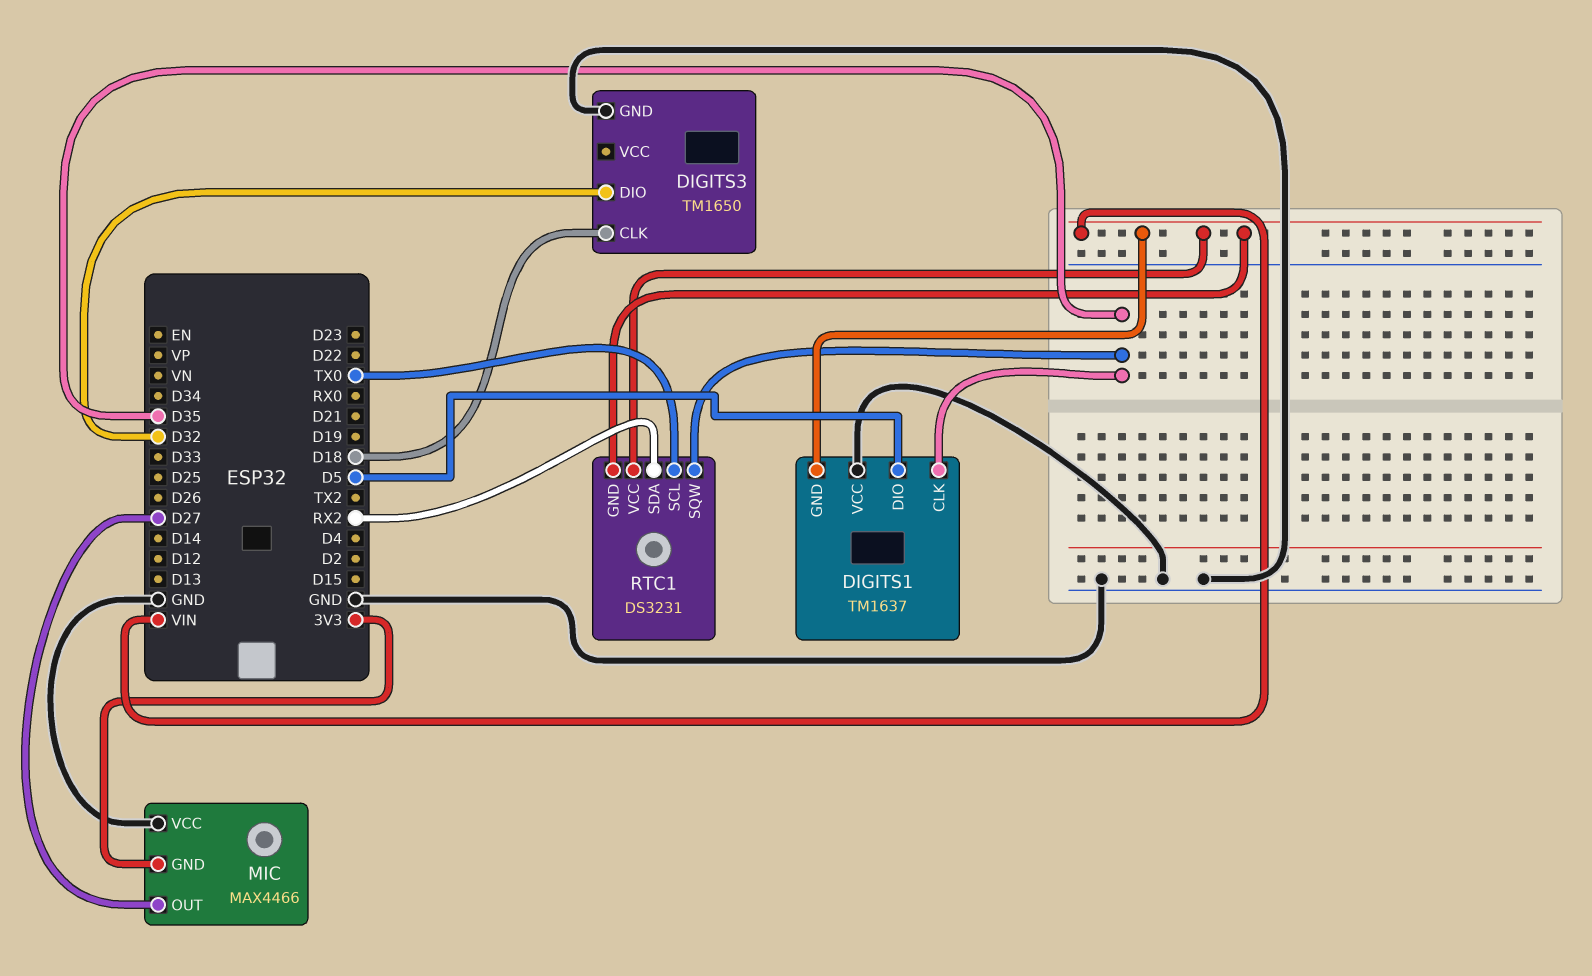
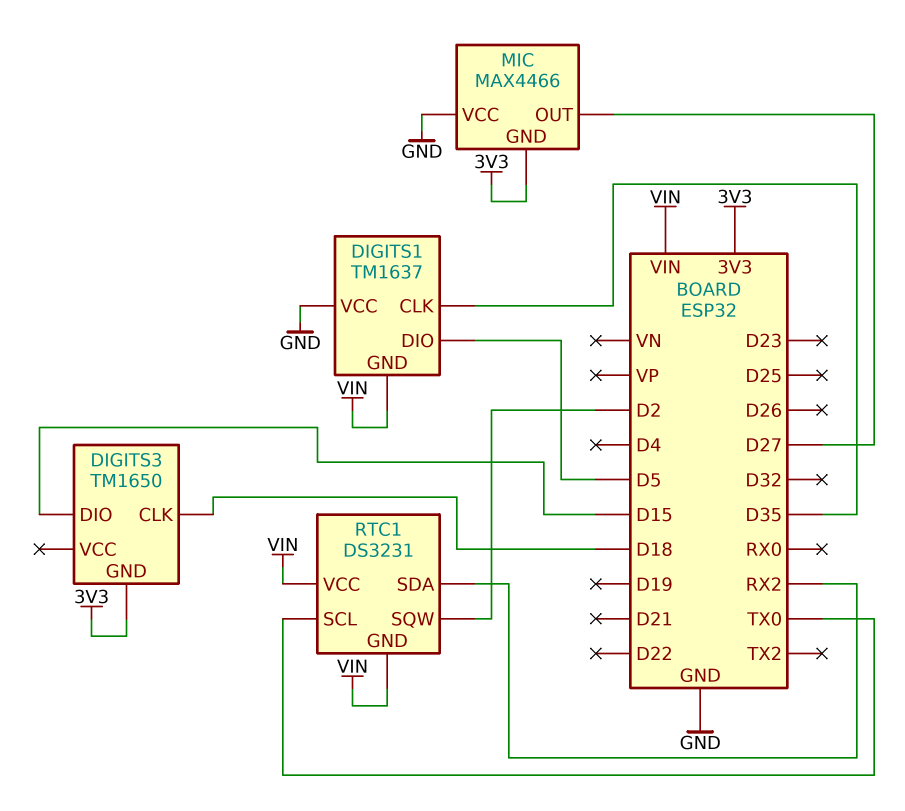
DIGITS3 pin DIO: D32 -> D15
DIGITS3 pin GND: GND -> 3V3
RTC1 pin SQW: D35 -> D2

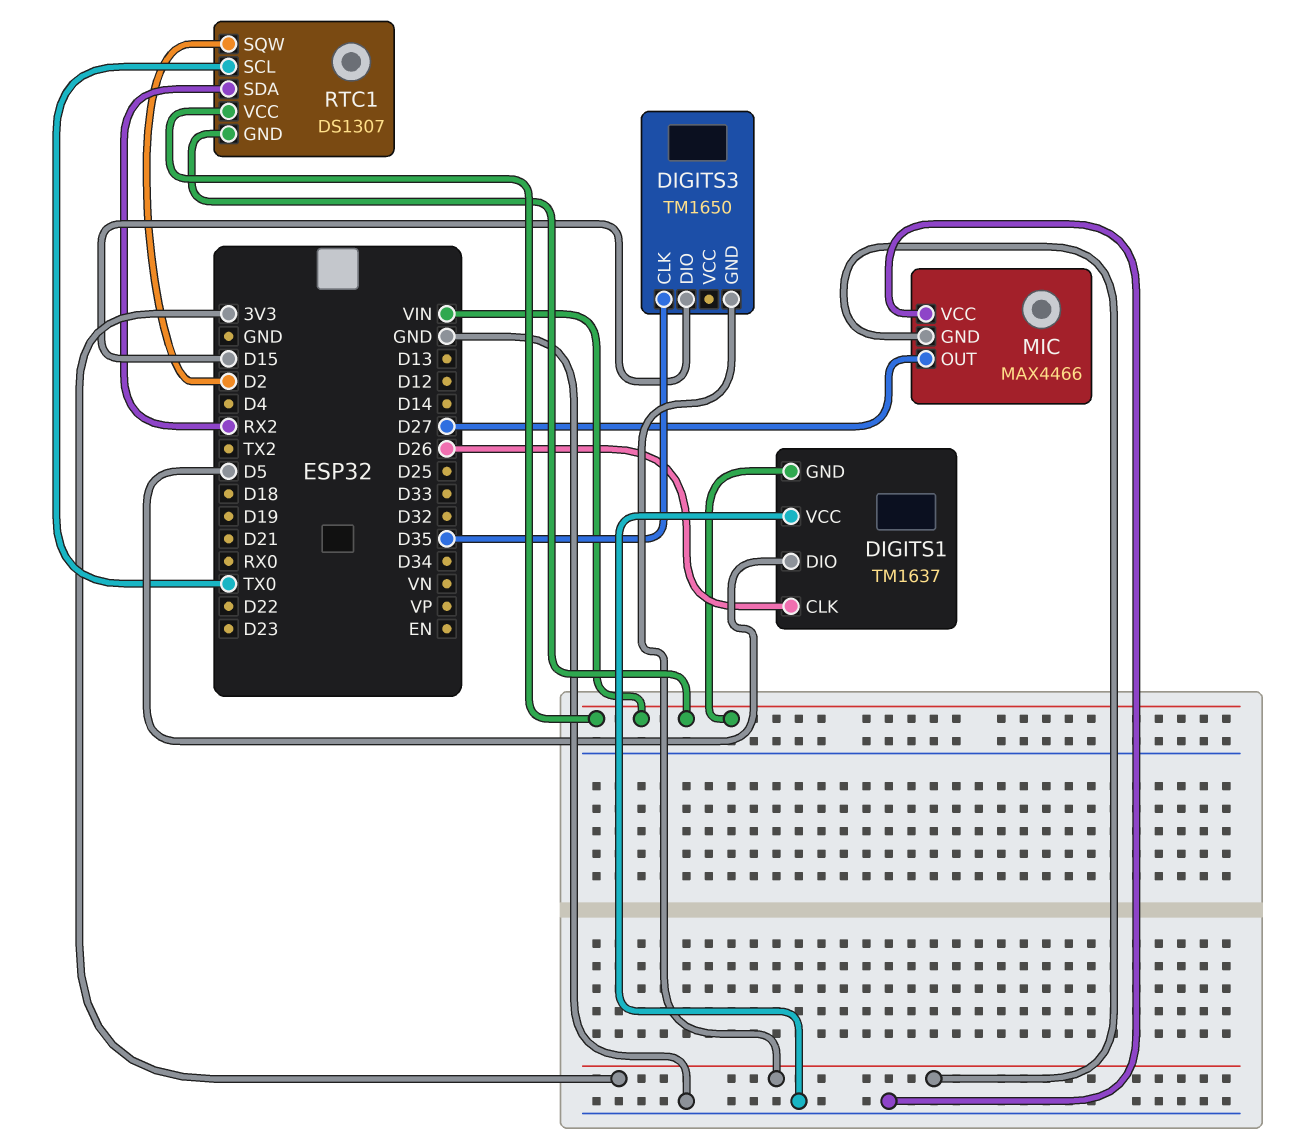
DIGITS1 pin CLK: D35 -> D26
DIGITS3 pin CLK: D18 -> D35
RTC1: DS3231 -> DS1307

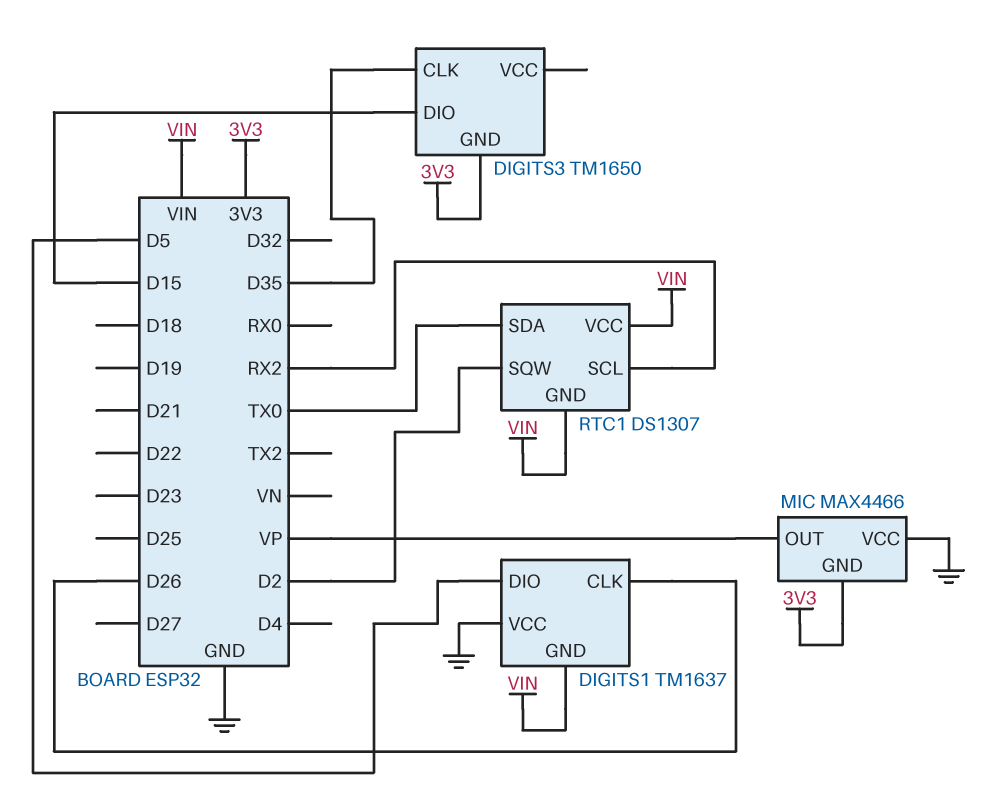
MIC pin OUT: D27 -> VP
RTC1 pin SCL: TX0 -> RX2
RTC1 pin SDA: RX2 -> TX0

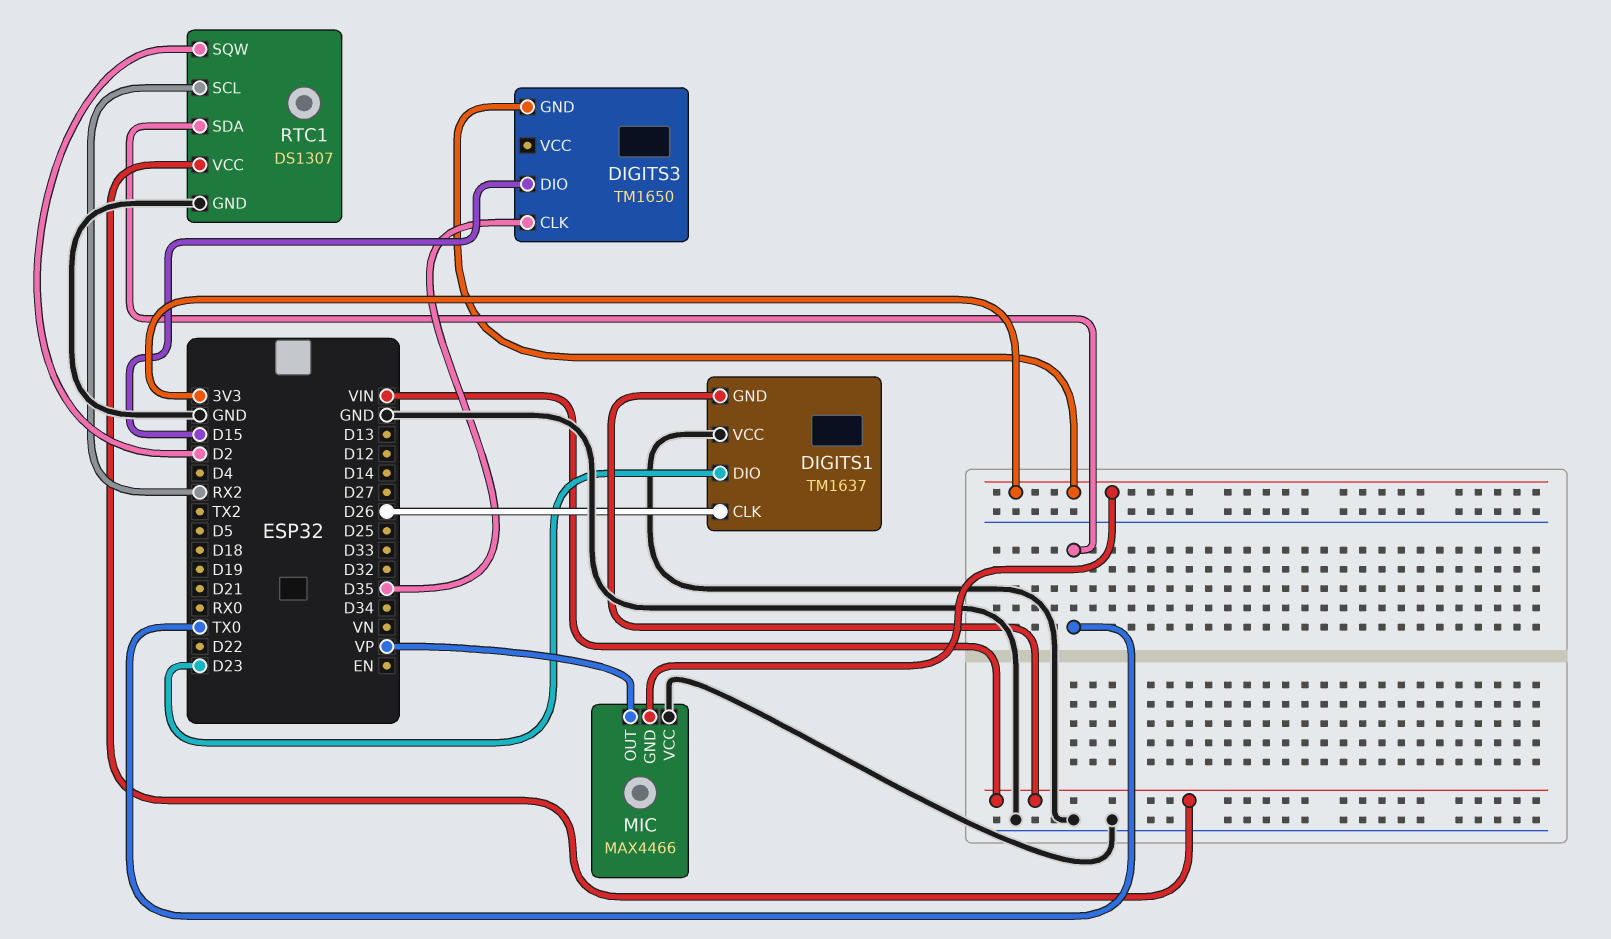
DIGITS1 pin DIO: D5 -> D23
RTC1 pin GND: VIN -> GND

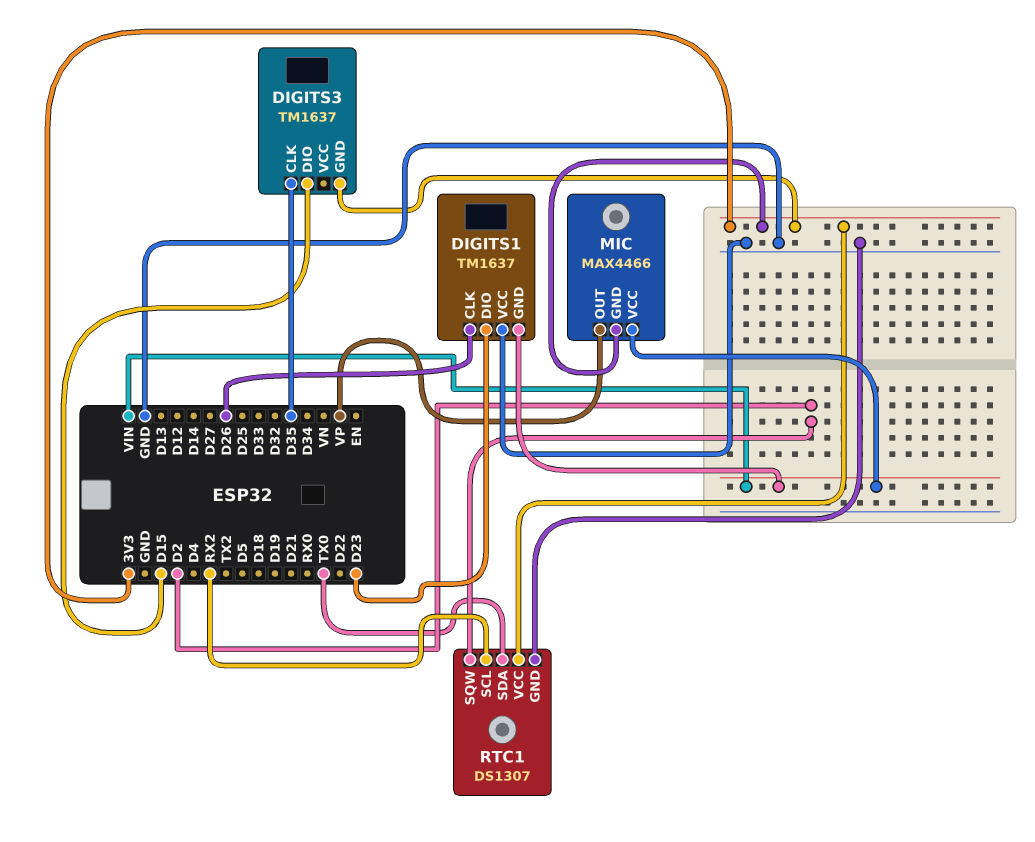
DIGITS3: TM1650 -> TM1637
MIC pin VCC: GND -> VIN
RTC1 pin VCC: VIN -> 3V3

